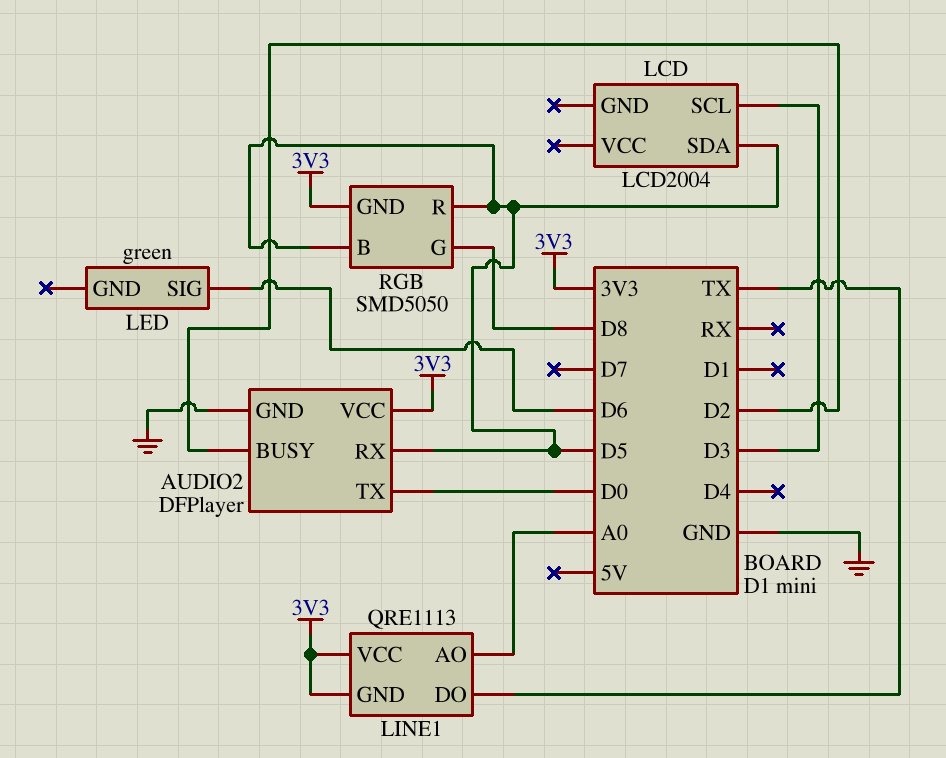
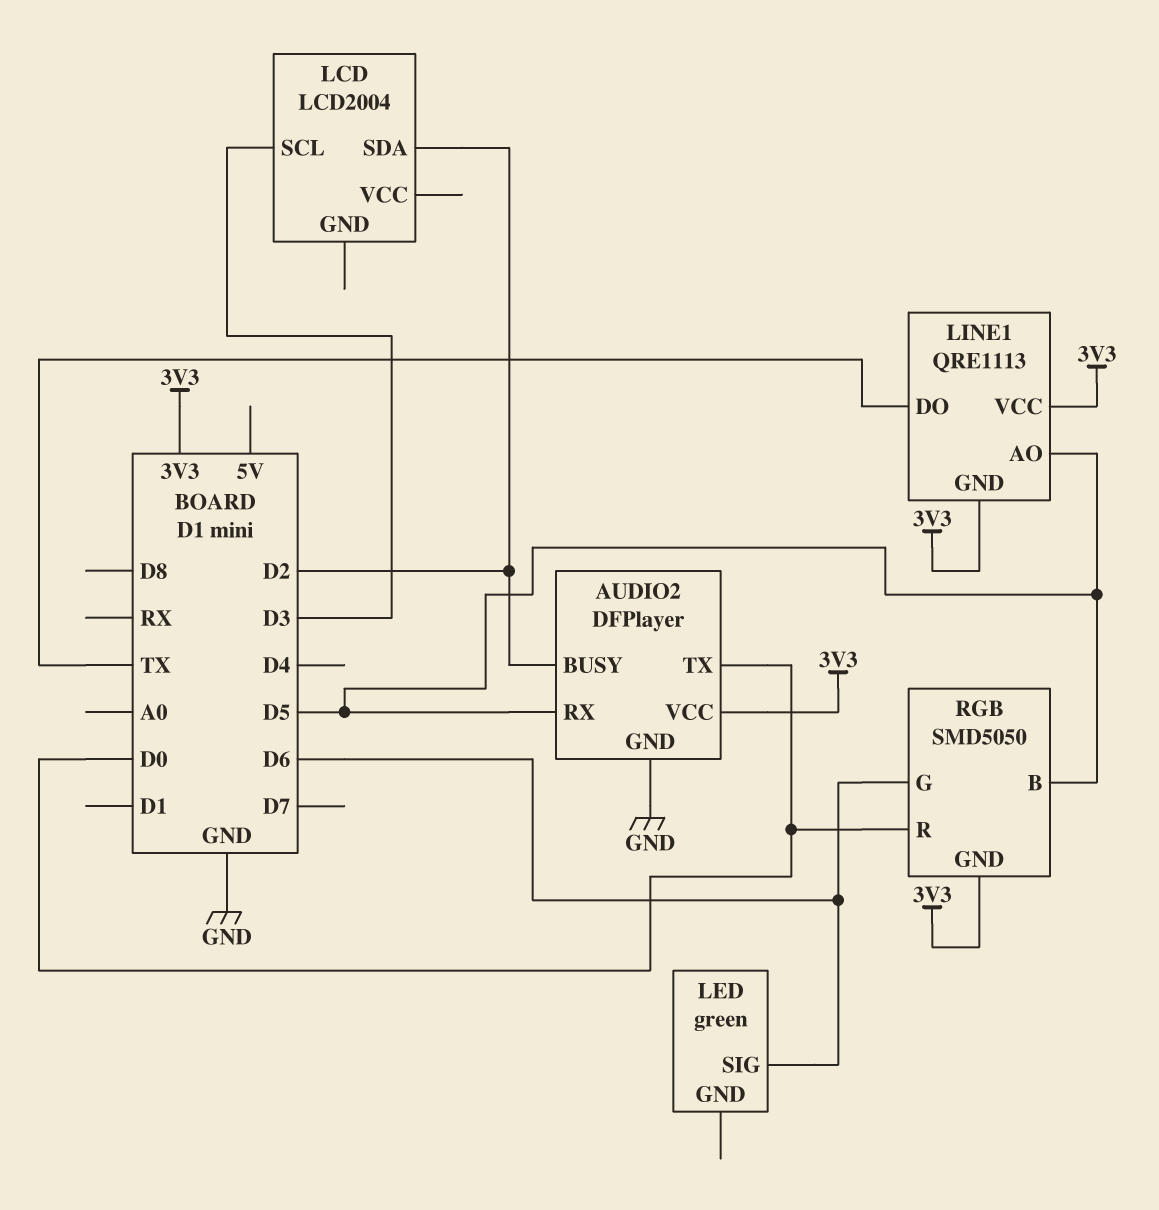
LCD pin SDA: D5 -> D2
LINE1 pin AO: A0 -> D5
RGB pin G: D8 -> D6
RGB pin R: D5 -> D0

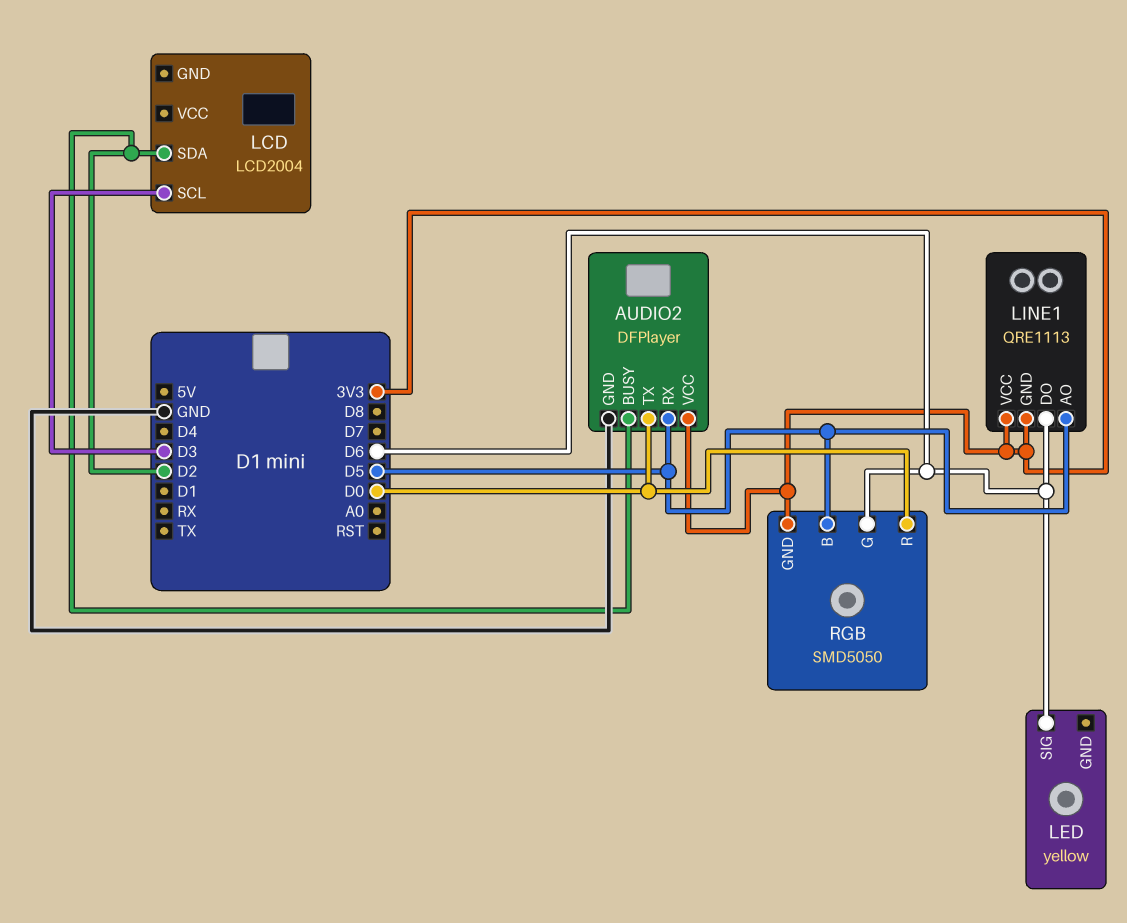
LED: green -> yellow
LINE1 pin DO: TX -> D6

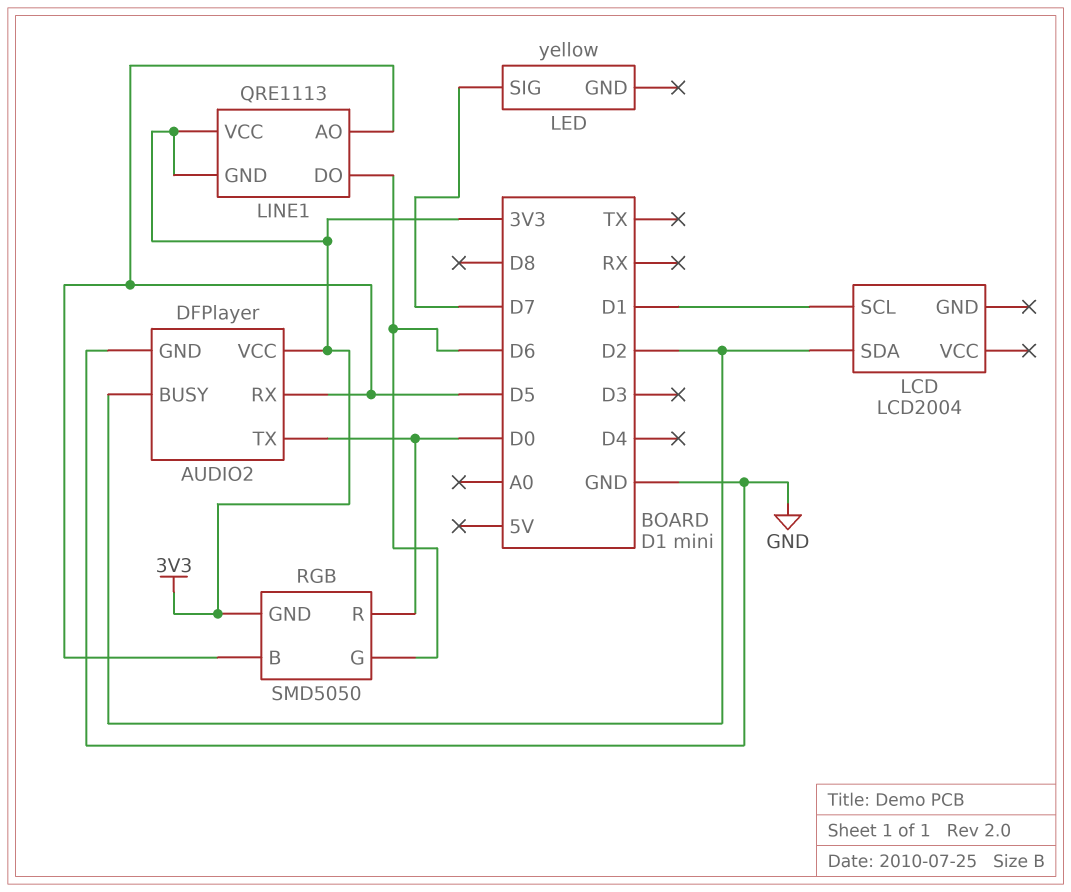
LCD pin SCL: D3 -> D1
LED pin SIG: D6 -> D7

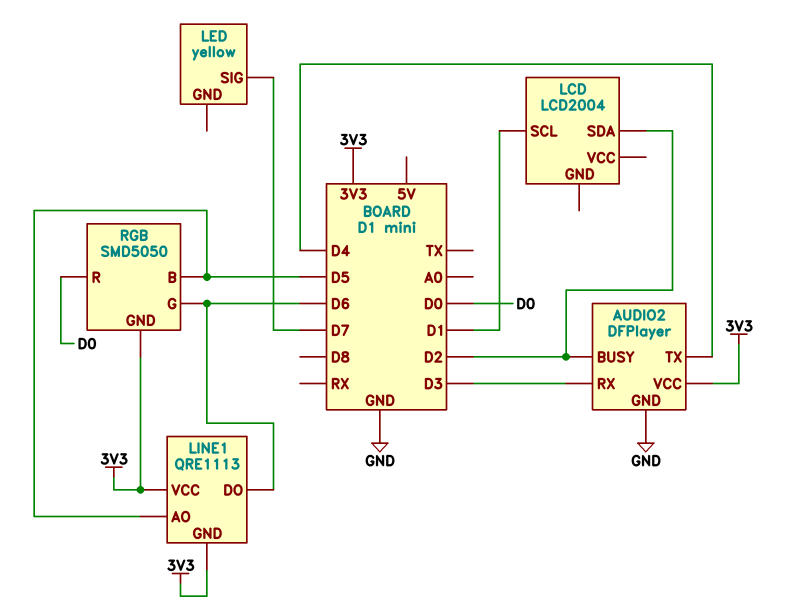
AUDIO2 pin RX: D5 -> D3
AUDIO2 pin TX: D0 -> D4

